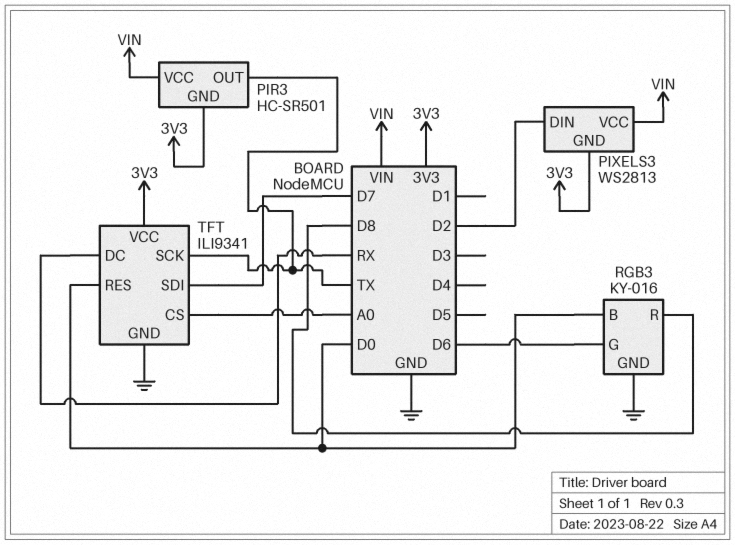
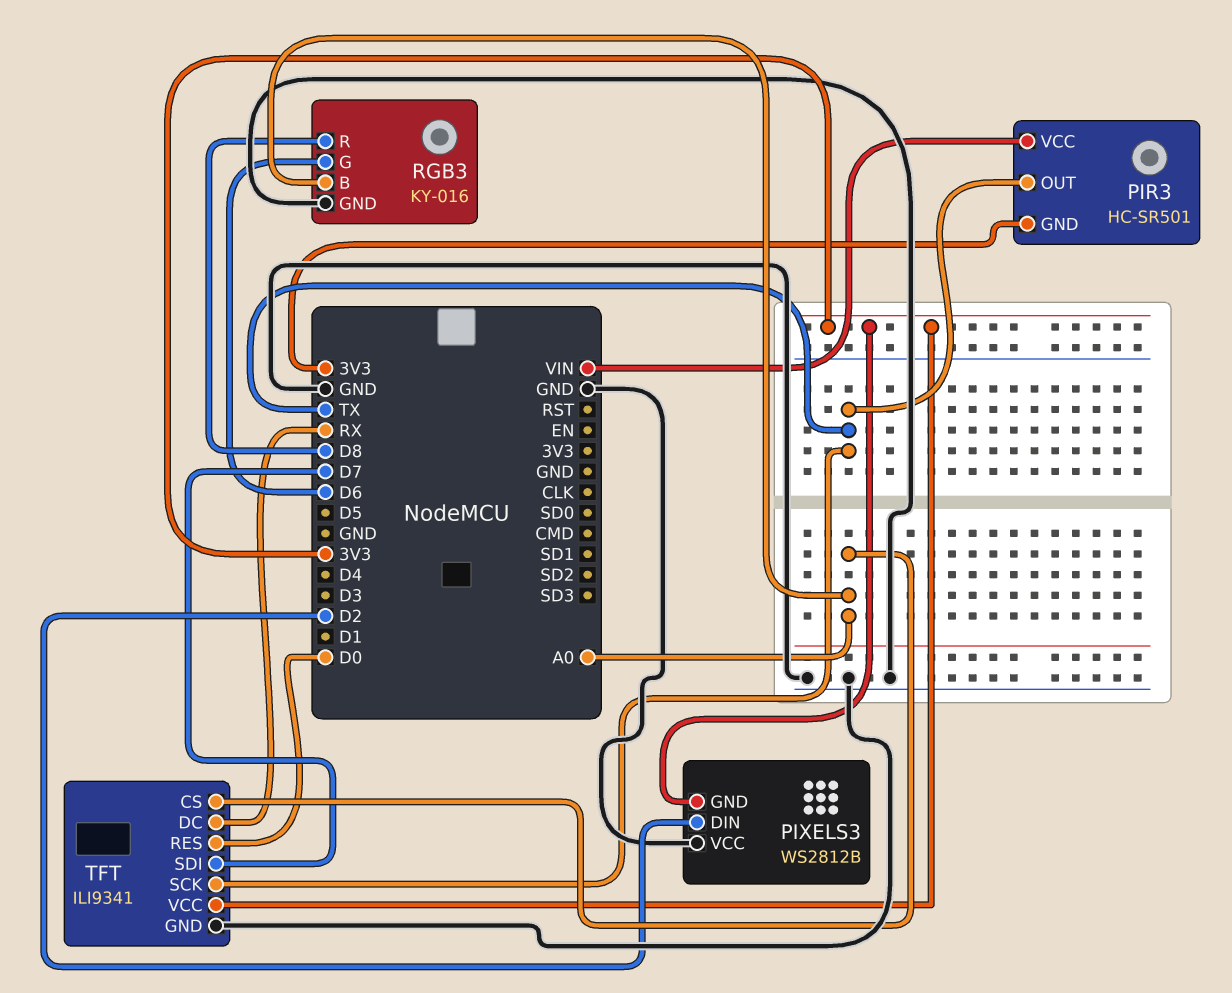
PIXELS3: WS2813 -> WS2812B
PIXELS3 pin VCC: VIN -> GND
RGB3 pin B: D0 -> A0

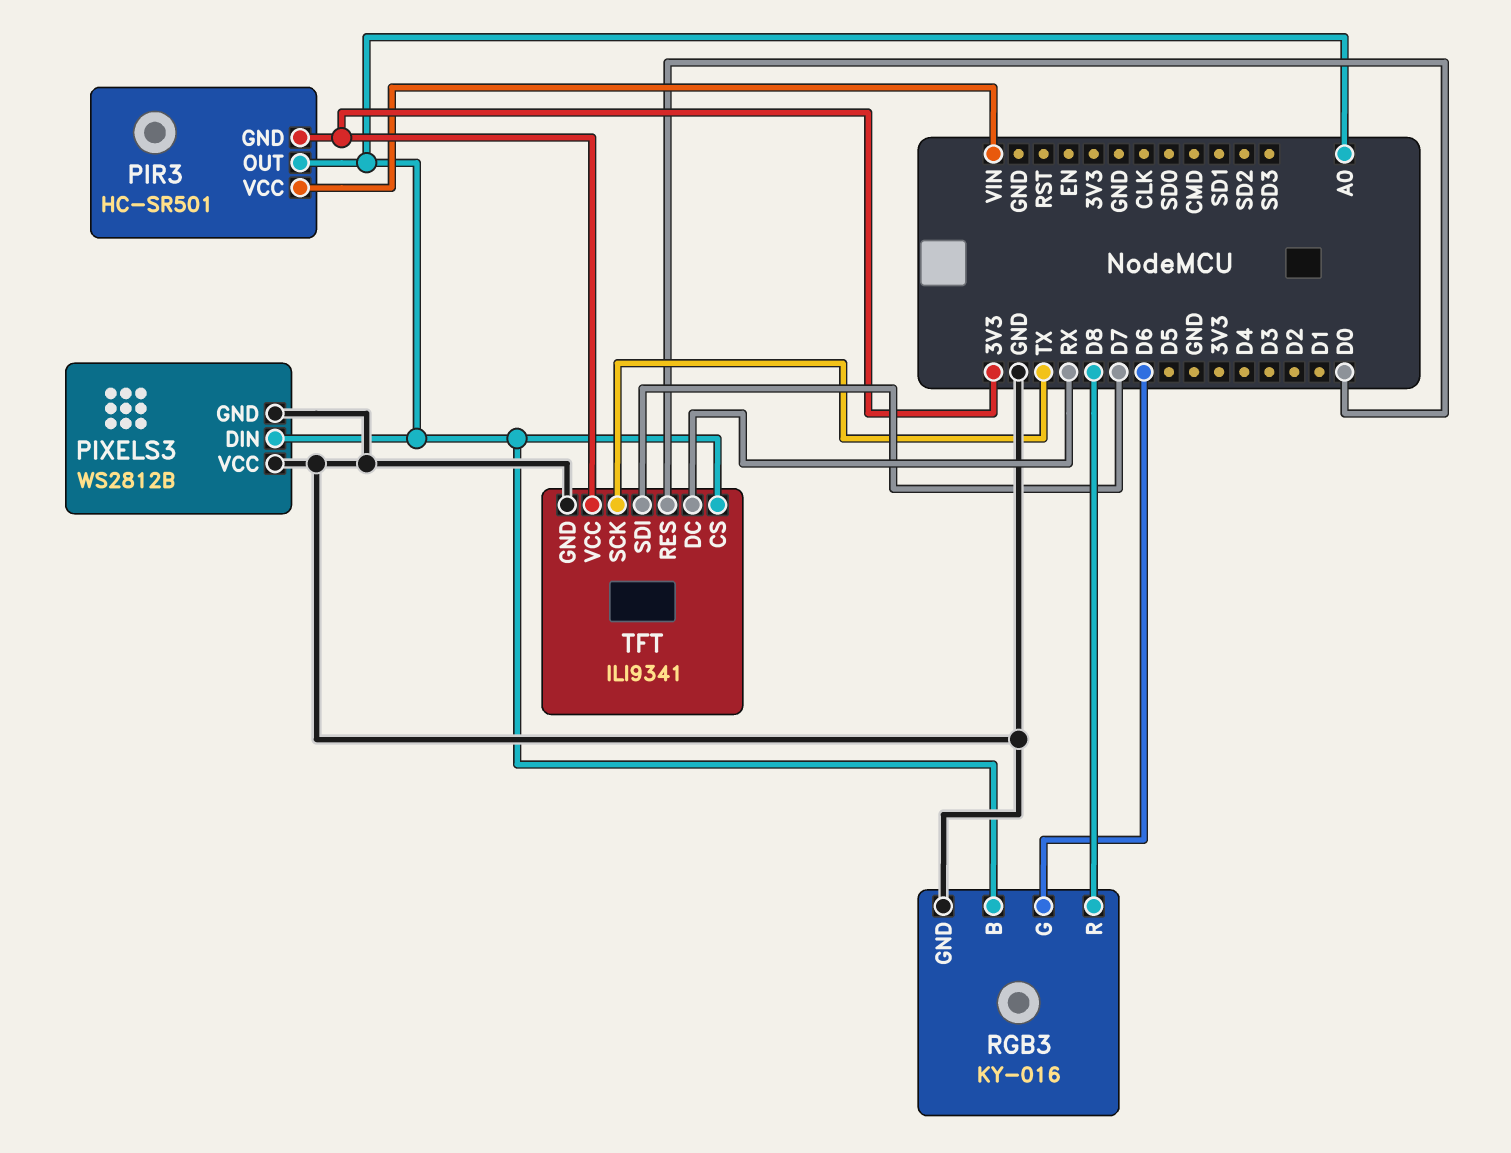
PIR3 pin OUT: TX -> A0
PIXELS3 pin DIN: D2 -> A0
PIXELS3 pin GND: 3V3 -> GND

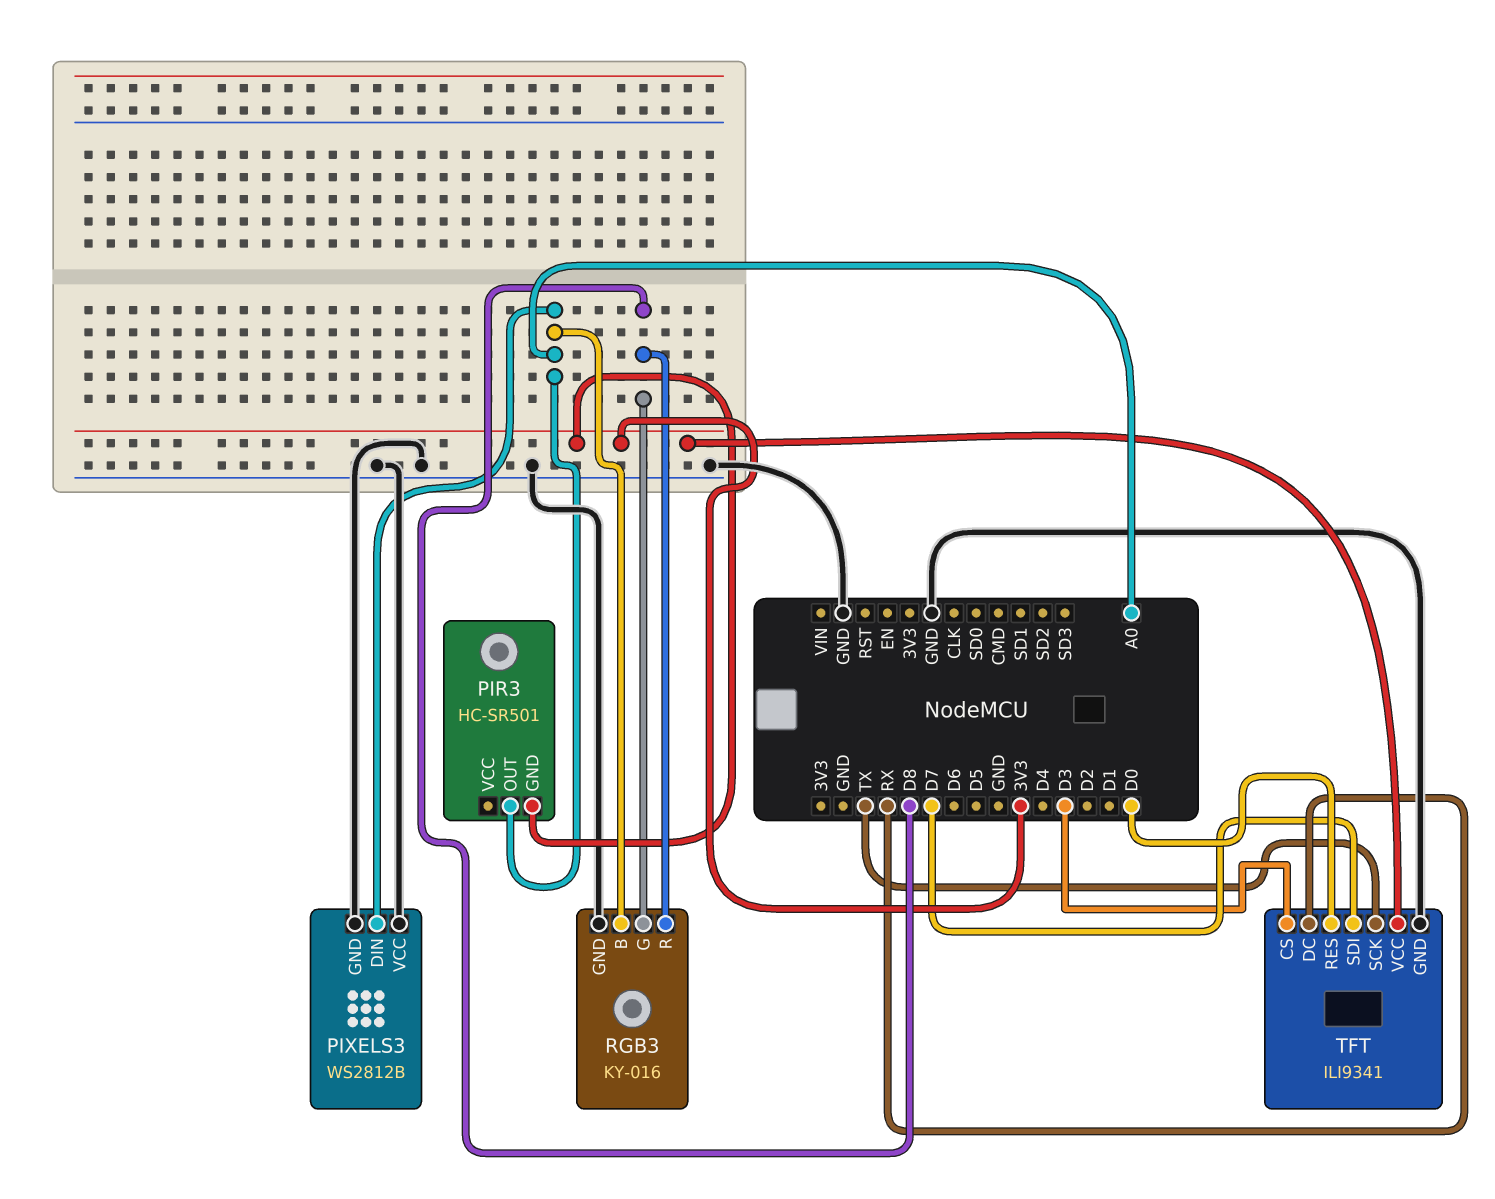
PIR3 pin VCC: VIN -> none
RGB3 pin G: D6 -> D8
TFT pin CS: A0 -> D3

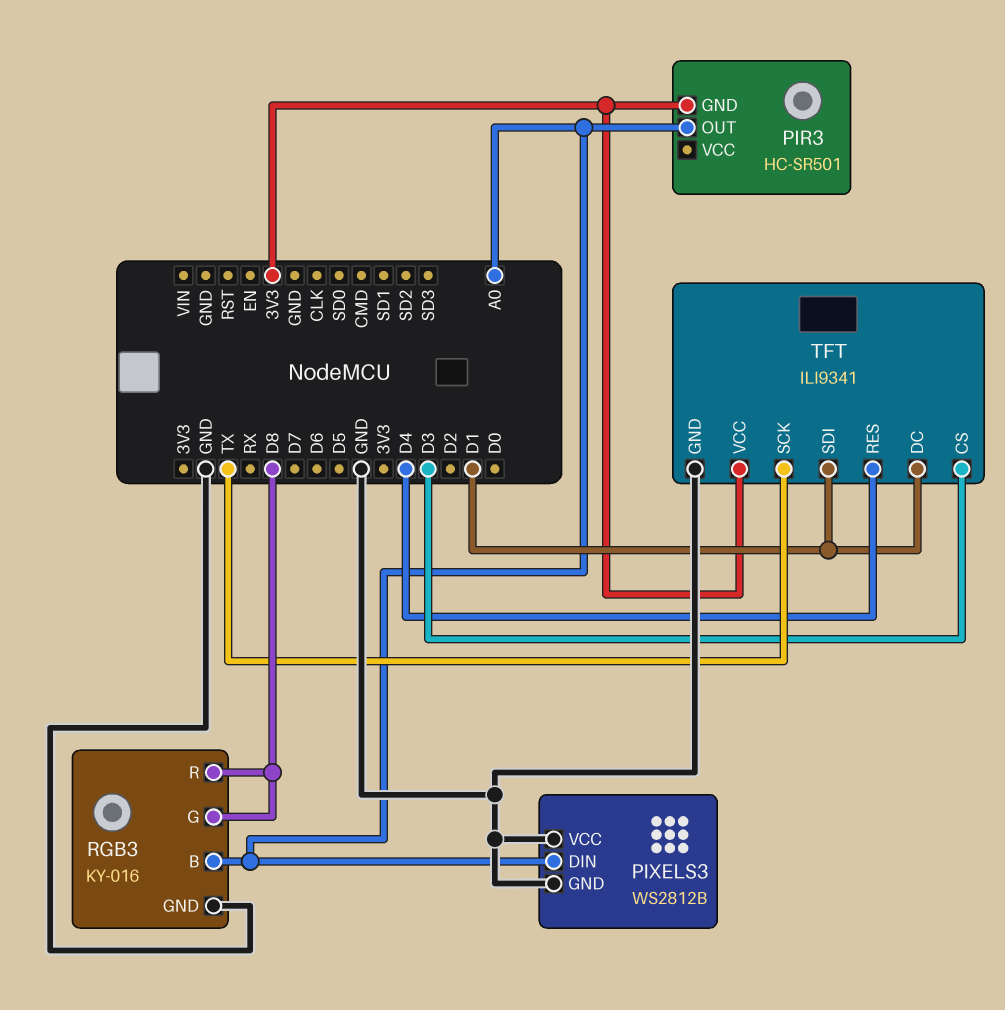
TFT pin DC: RX -> D1
TFT pin RES: D0 -> D4
TFT pin SDI: D7 -> D1

